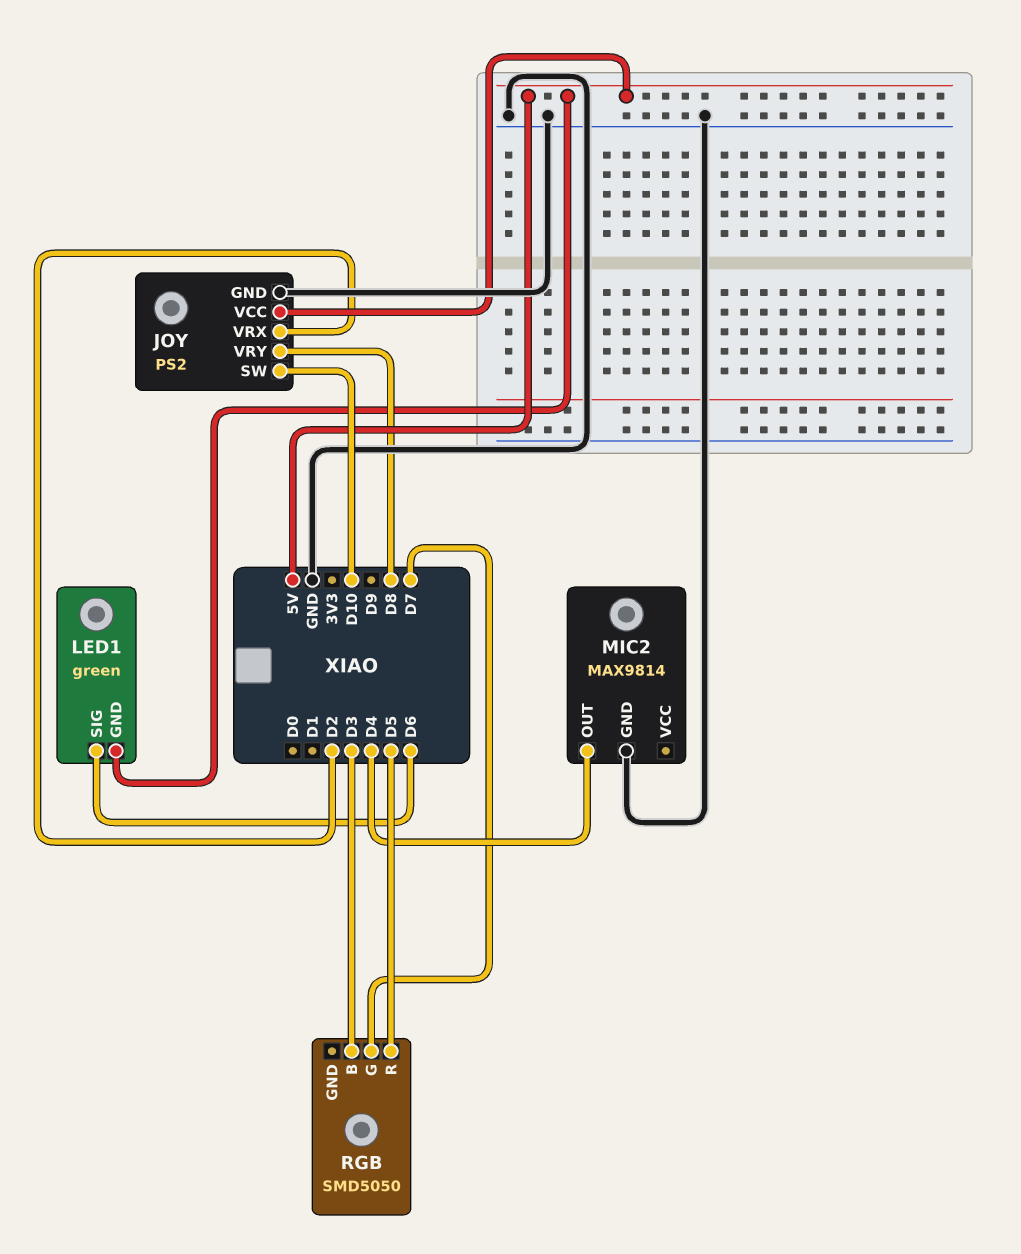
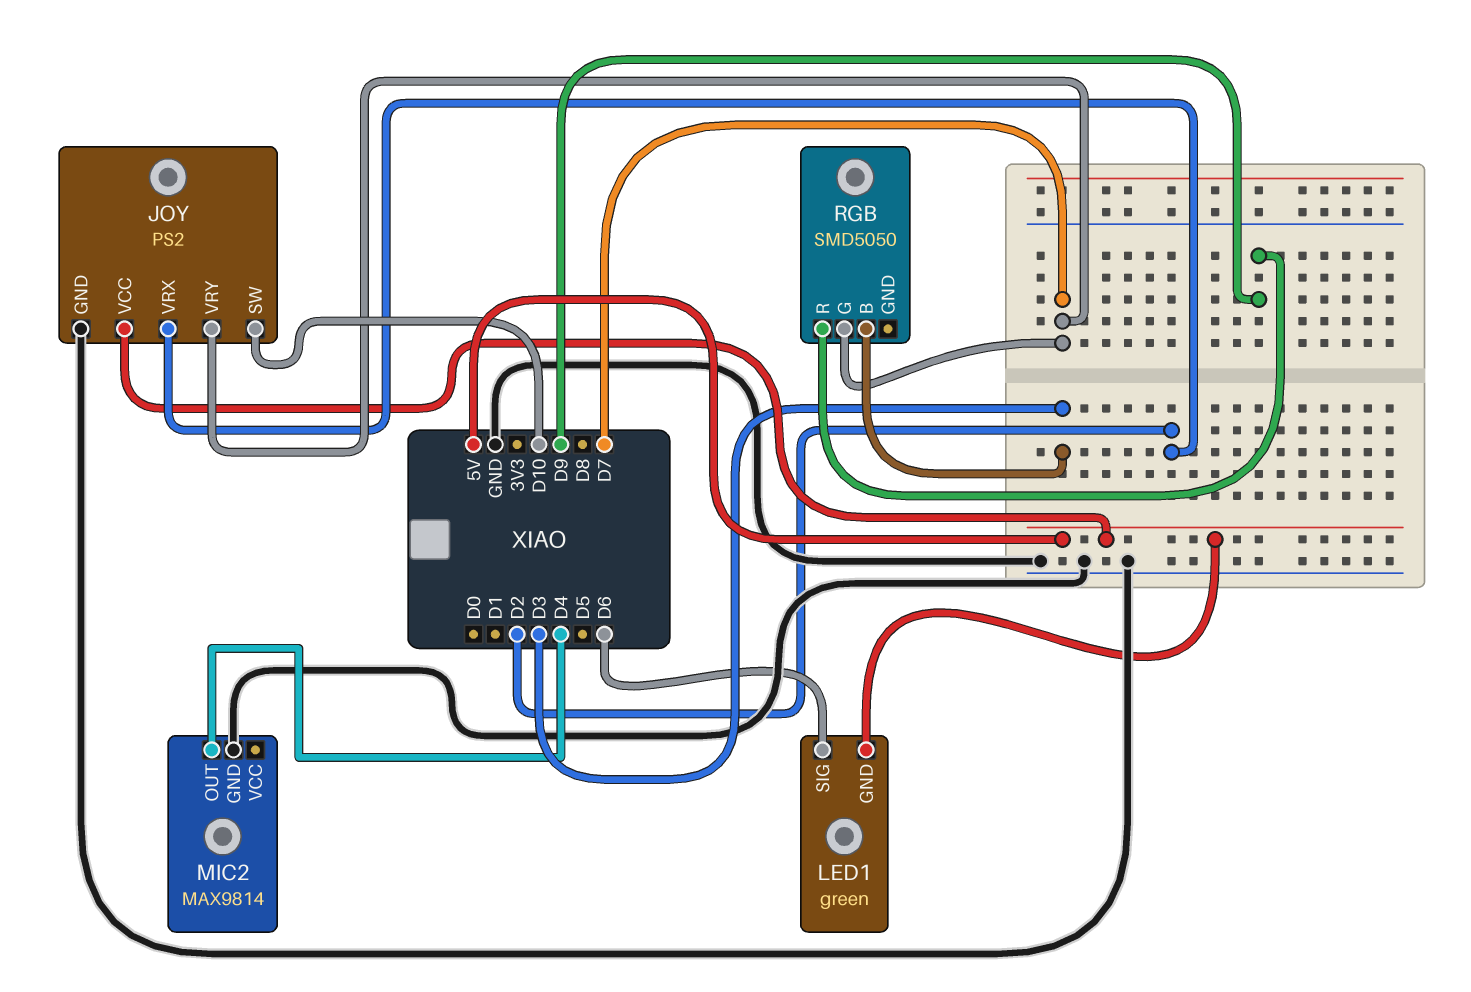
JOY pin VRY: D8 -> D7
RGB pin R: D5 -> D9

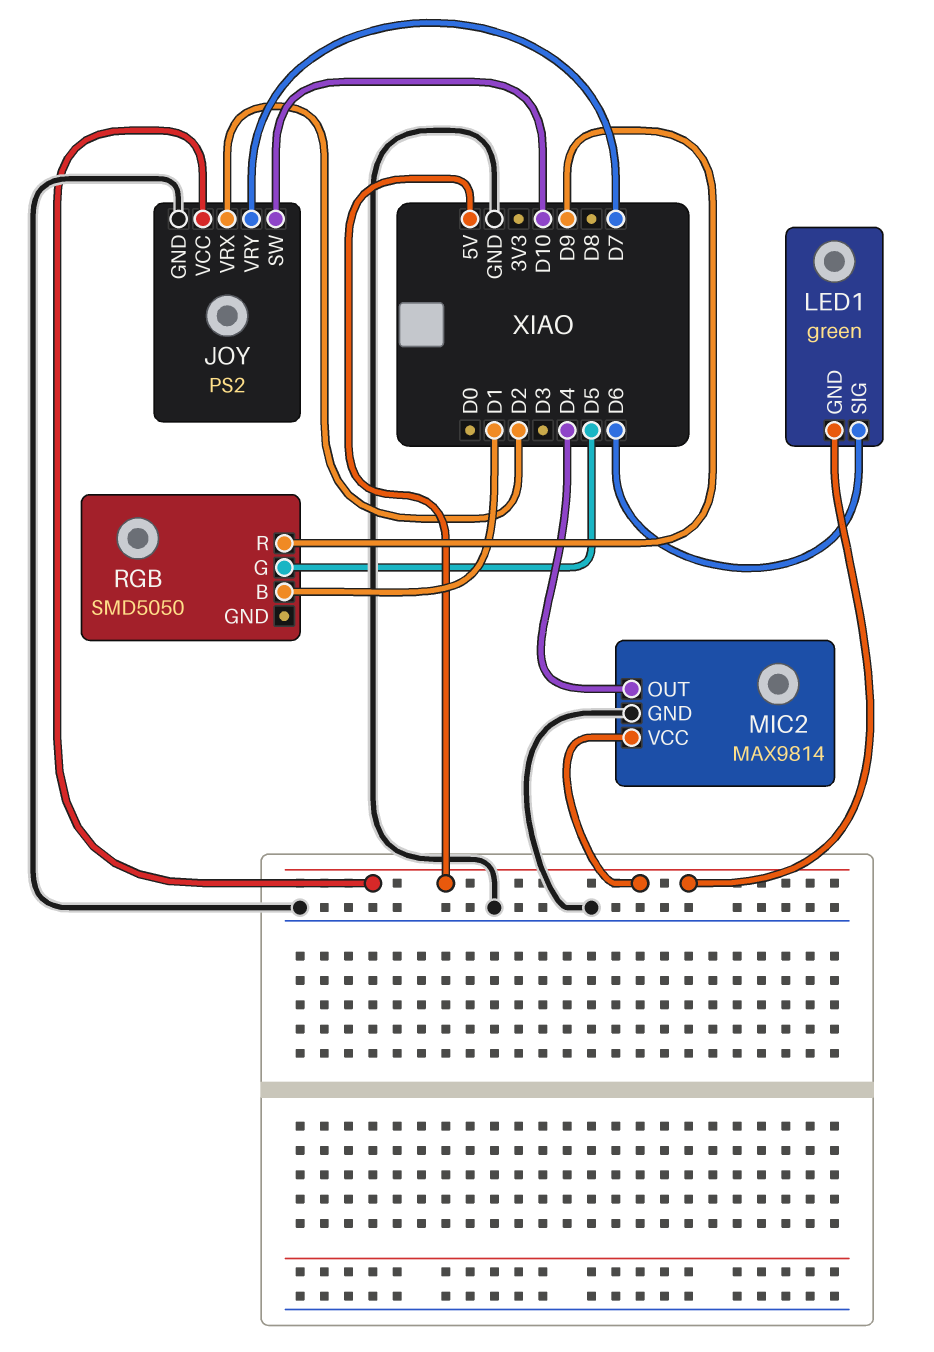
MIC2 pin VCC: none -> 5V
RGB pin B: D3 -> D1
RGB pin G: D7 -> D5

